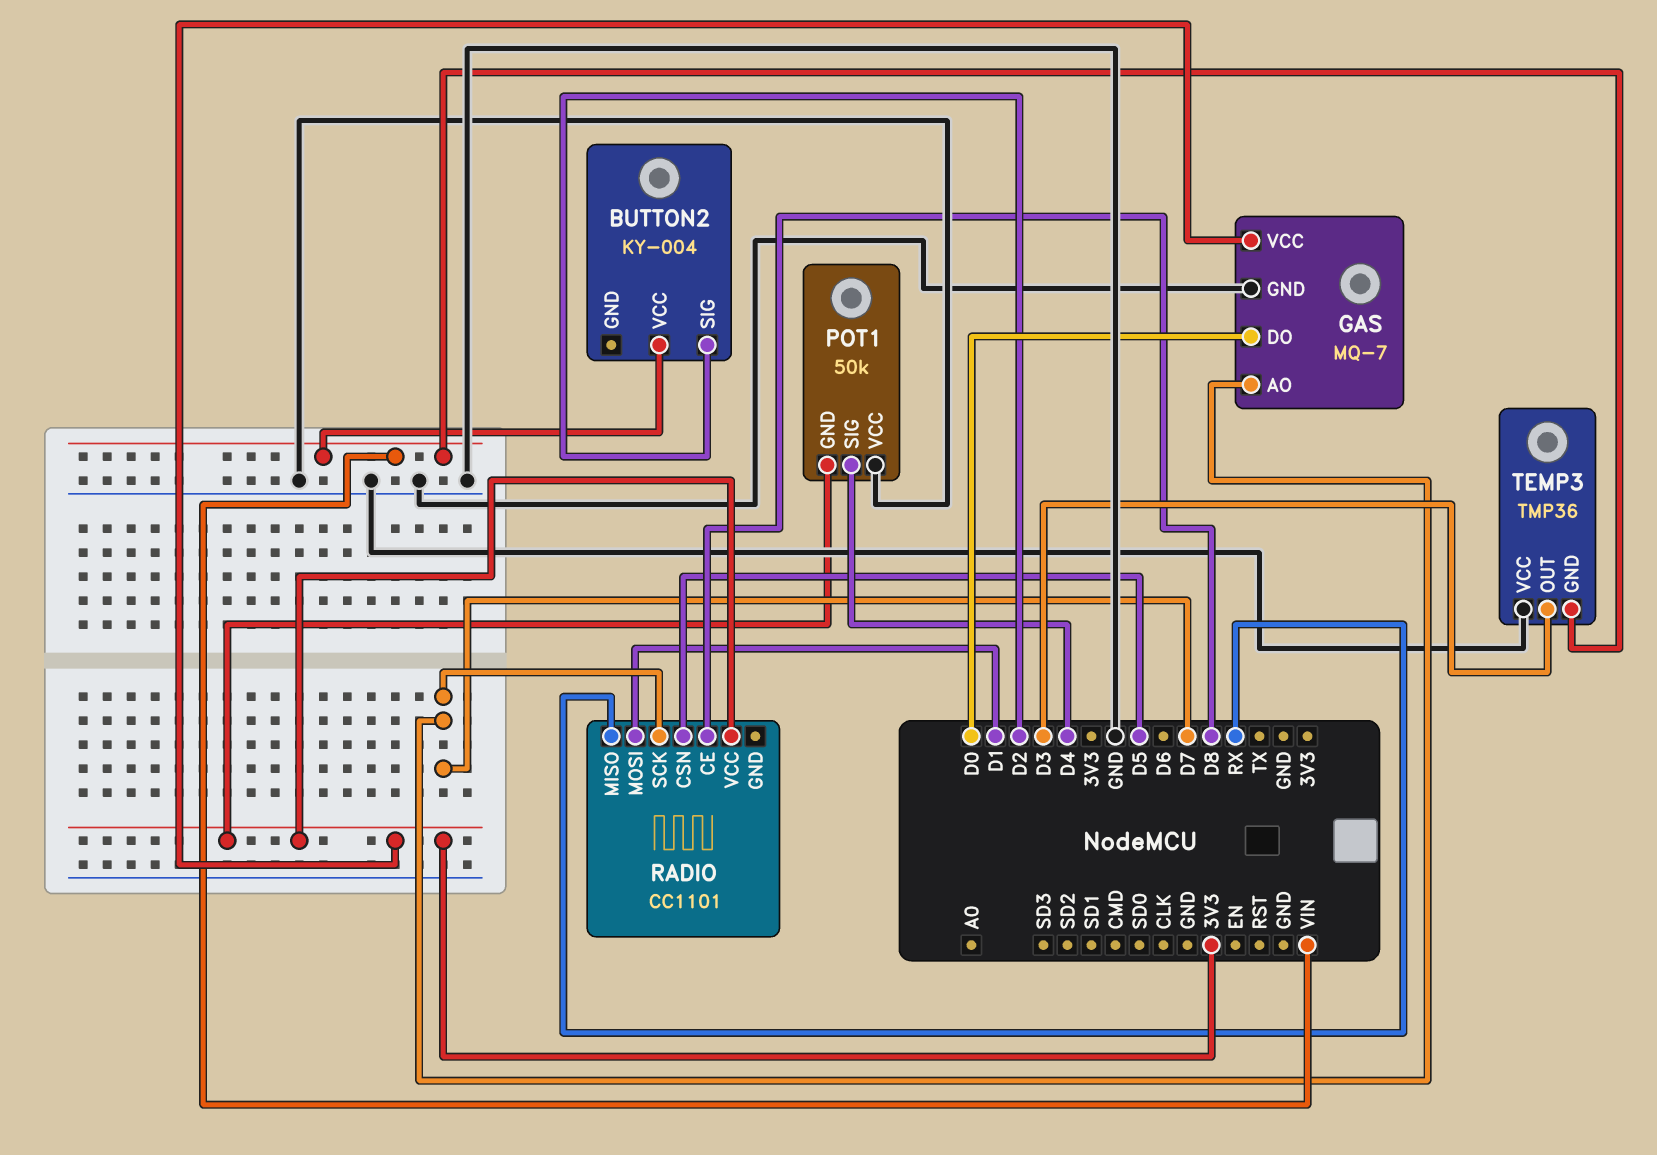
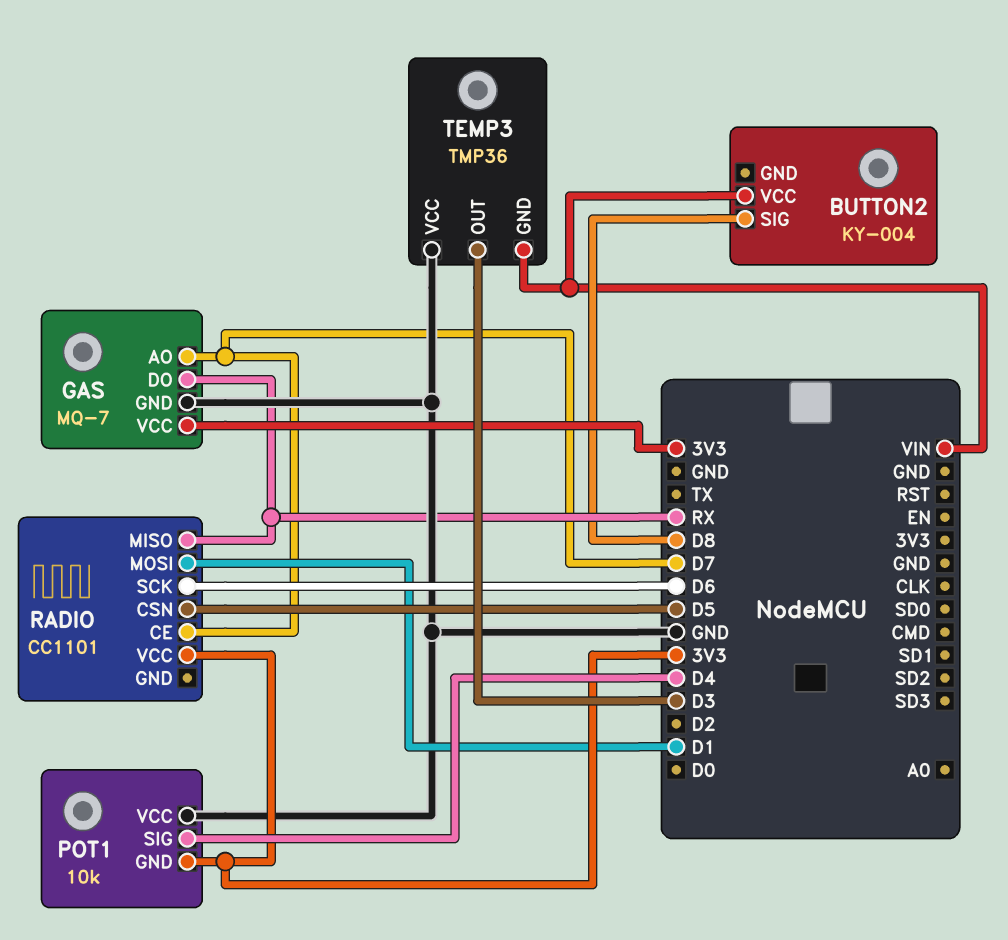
BUTTON2 pin SIG: D2 -> D8
GAS pin DO: D0 -> RX
POT1: 50k -> 10k
RADIO pin CE: D8 -> D7
RADIO pin SCK: D7 -> D6

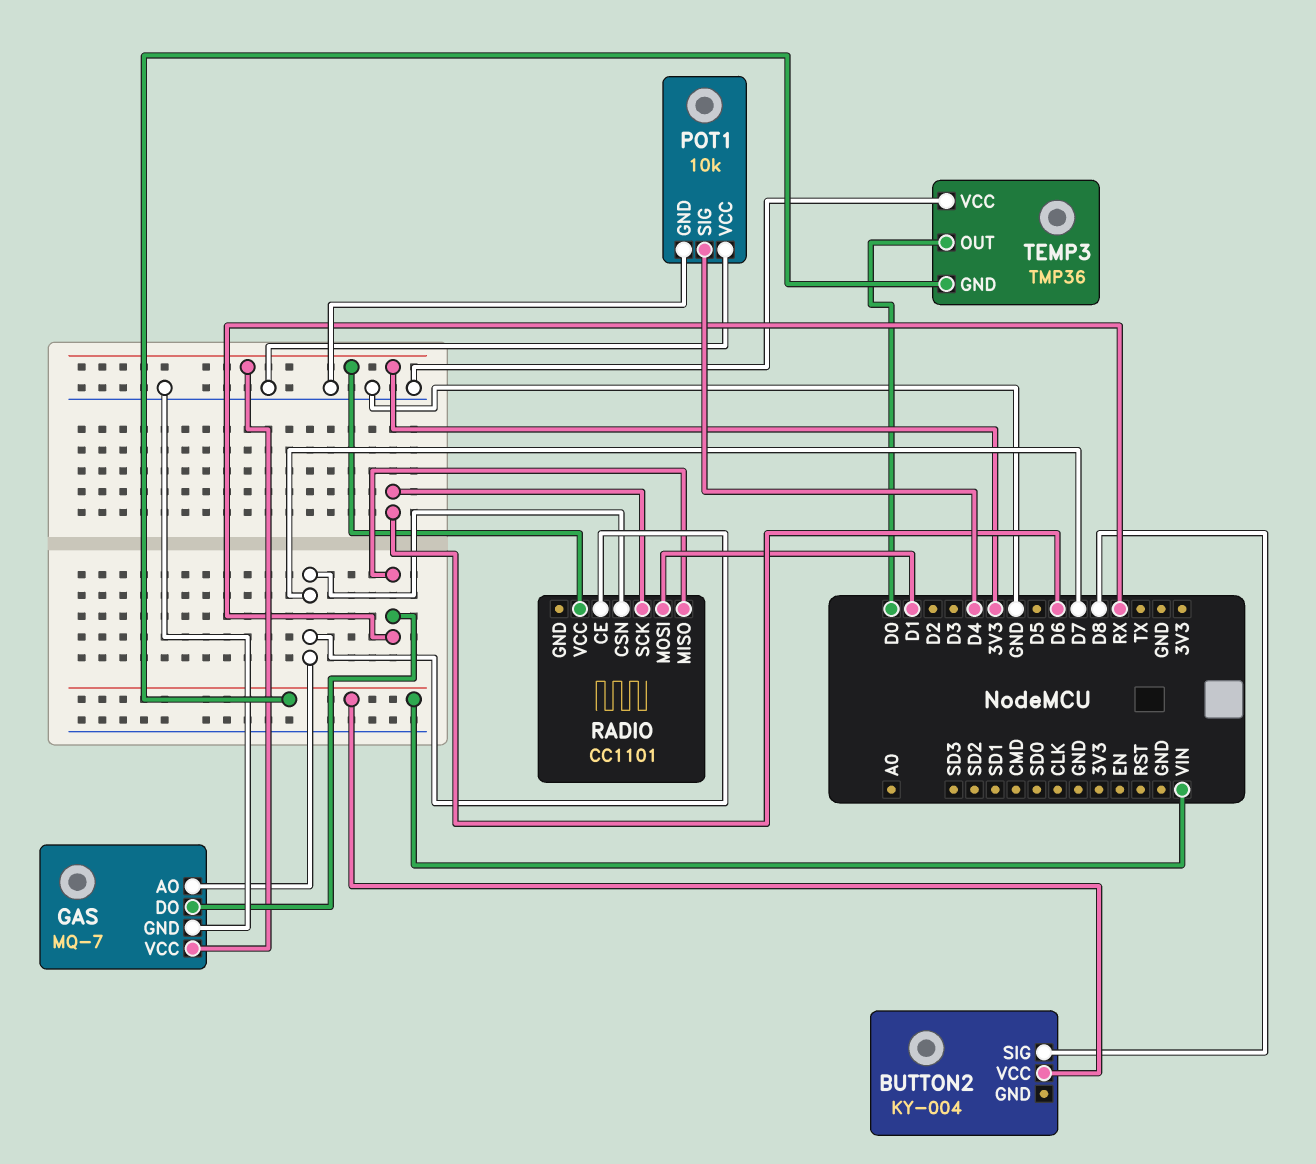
POT1 pin GND: 3V3 -> GND
RADIO pin CSN: D5 -> D7
TEMP3 pin OUT: D3 -> D0

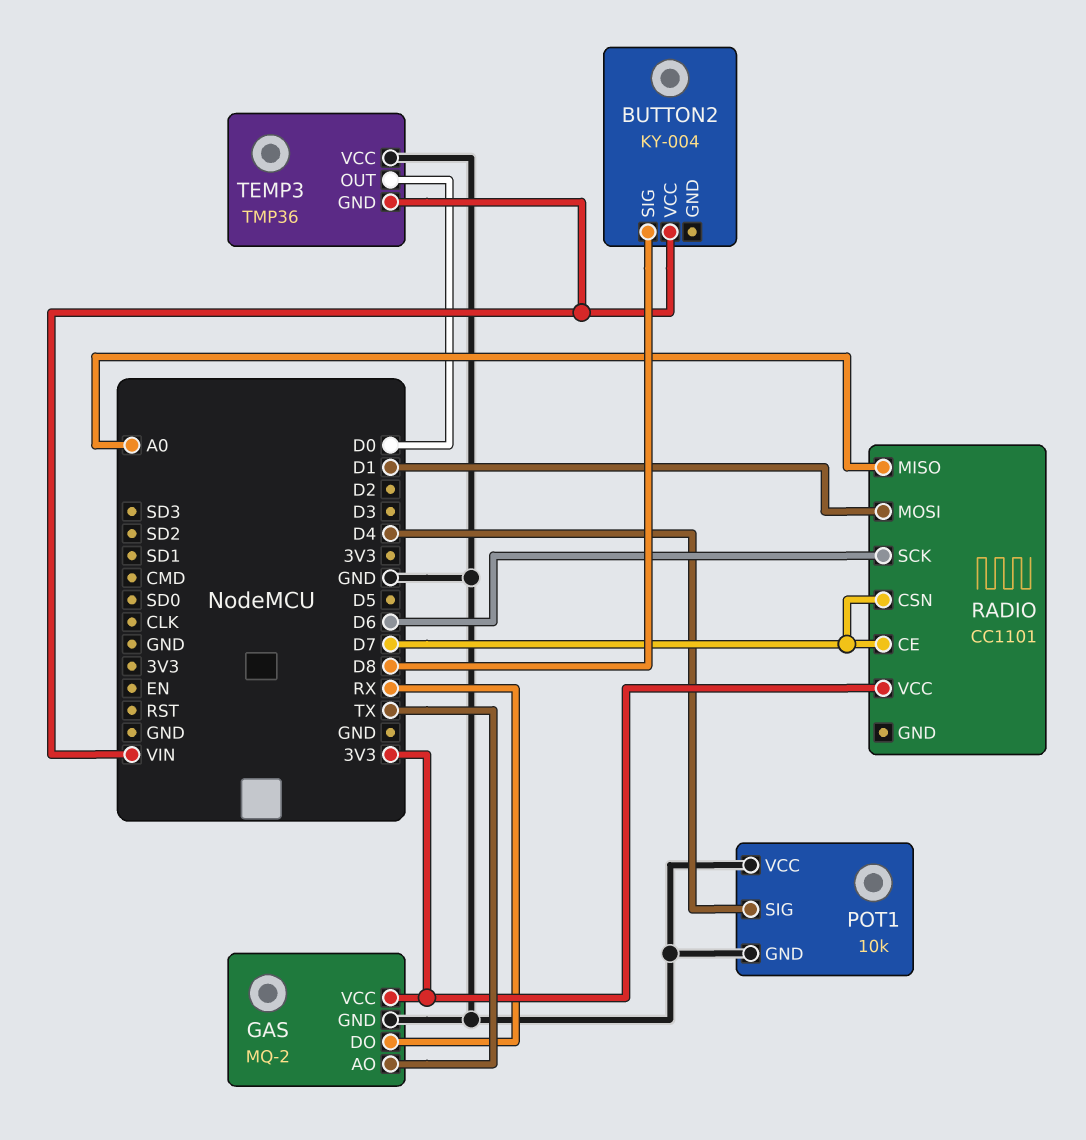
GAS: MQ-7 -> MQ-2
GAS pin AO: D7 -> TX
RADIO pin MISO: RX -> A0

